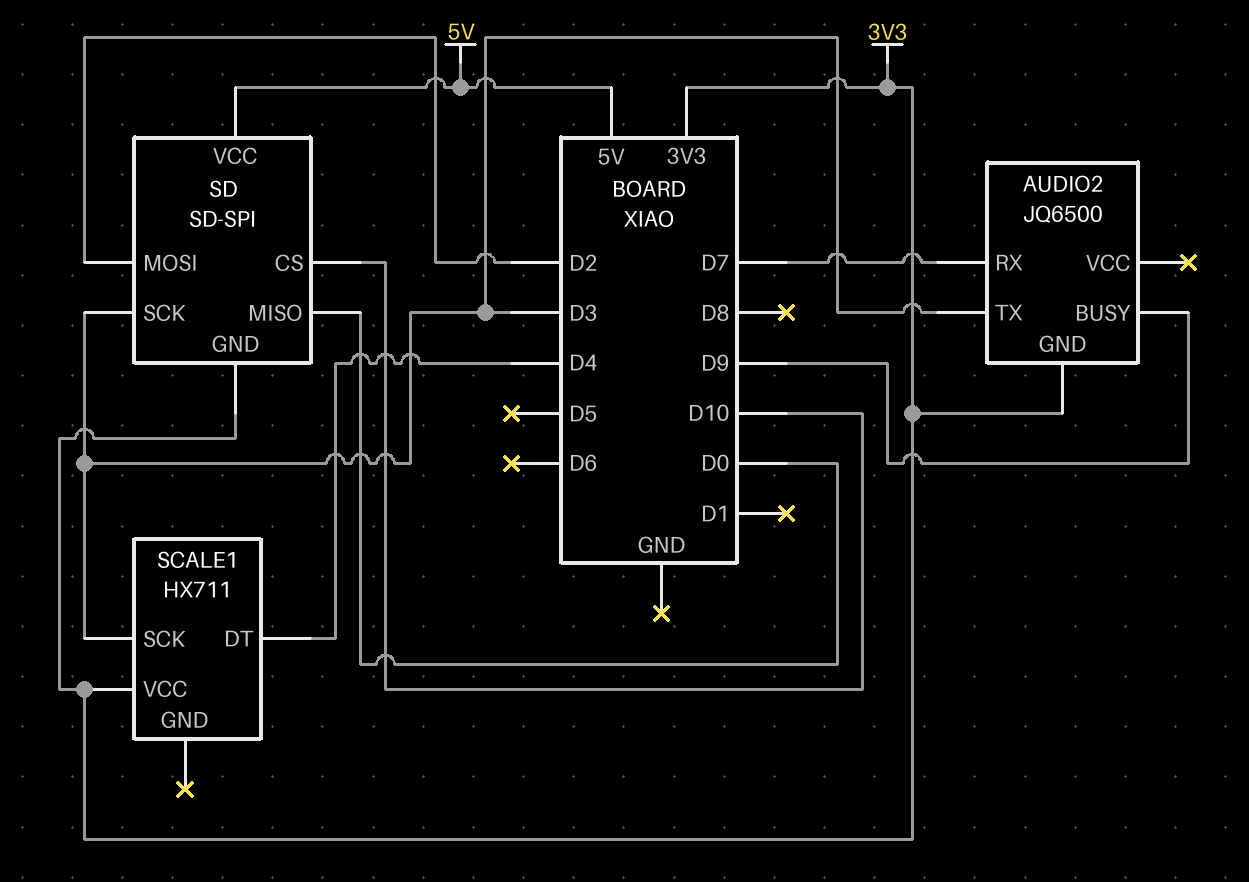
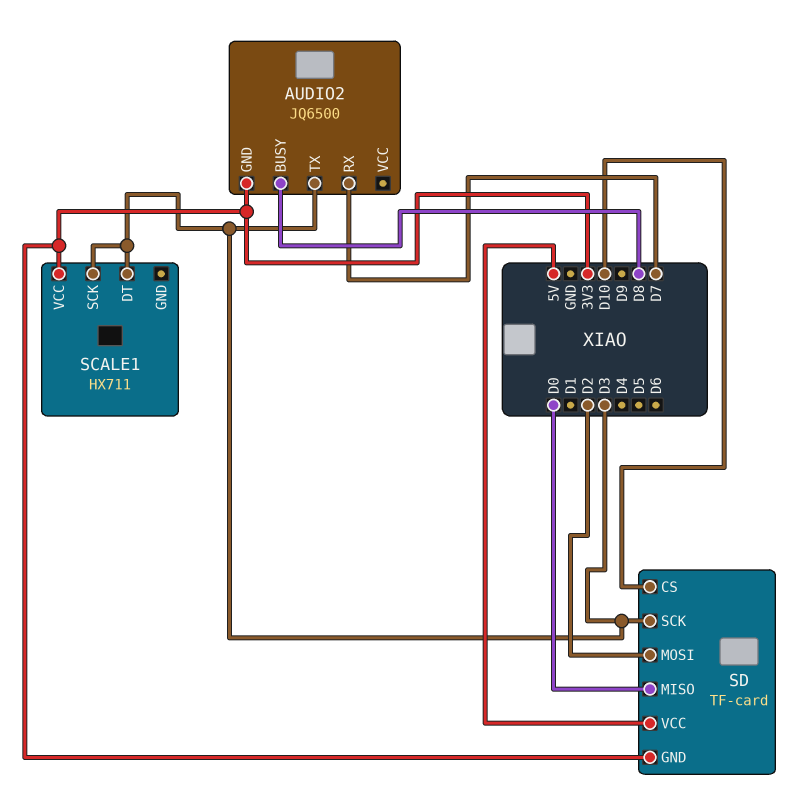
AUDIO2 pin BUSY: D9 -> D8
SCALE1 pin DT: D4 -> D3
SD: SD-SPI -> TF-card

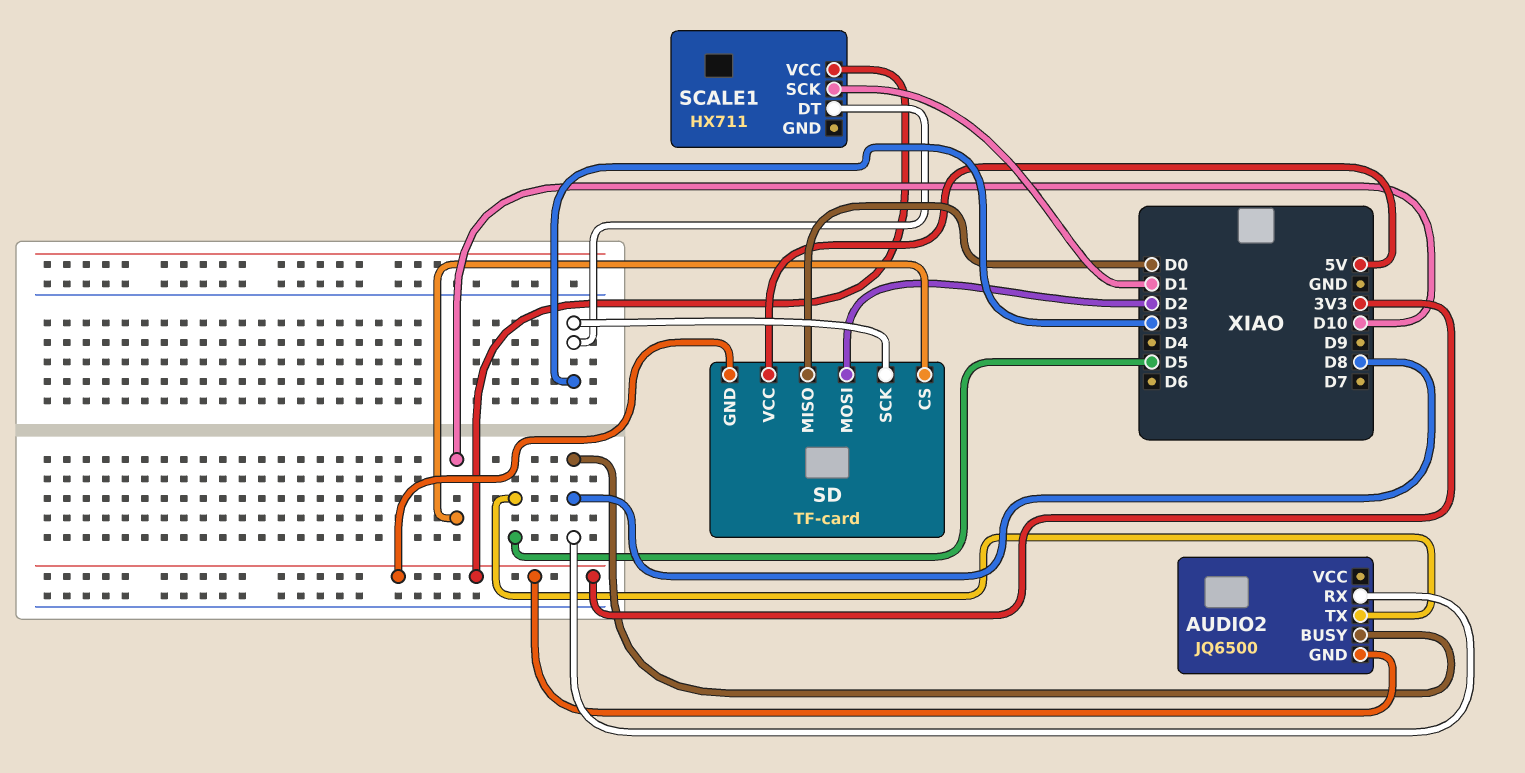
AUDIO2 pin RX: D7 -> D8
AUDIO2 pin TX: D3 -> D5
SCALE1 pin SCK: D3 -> D1

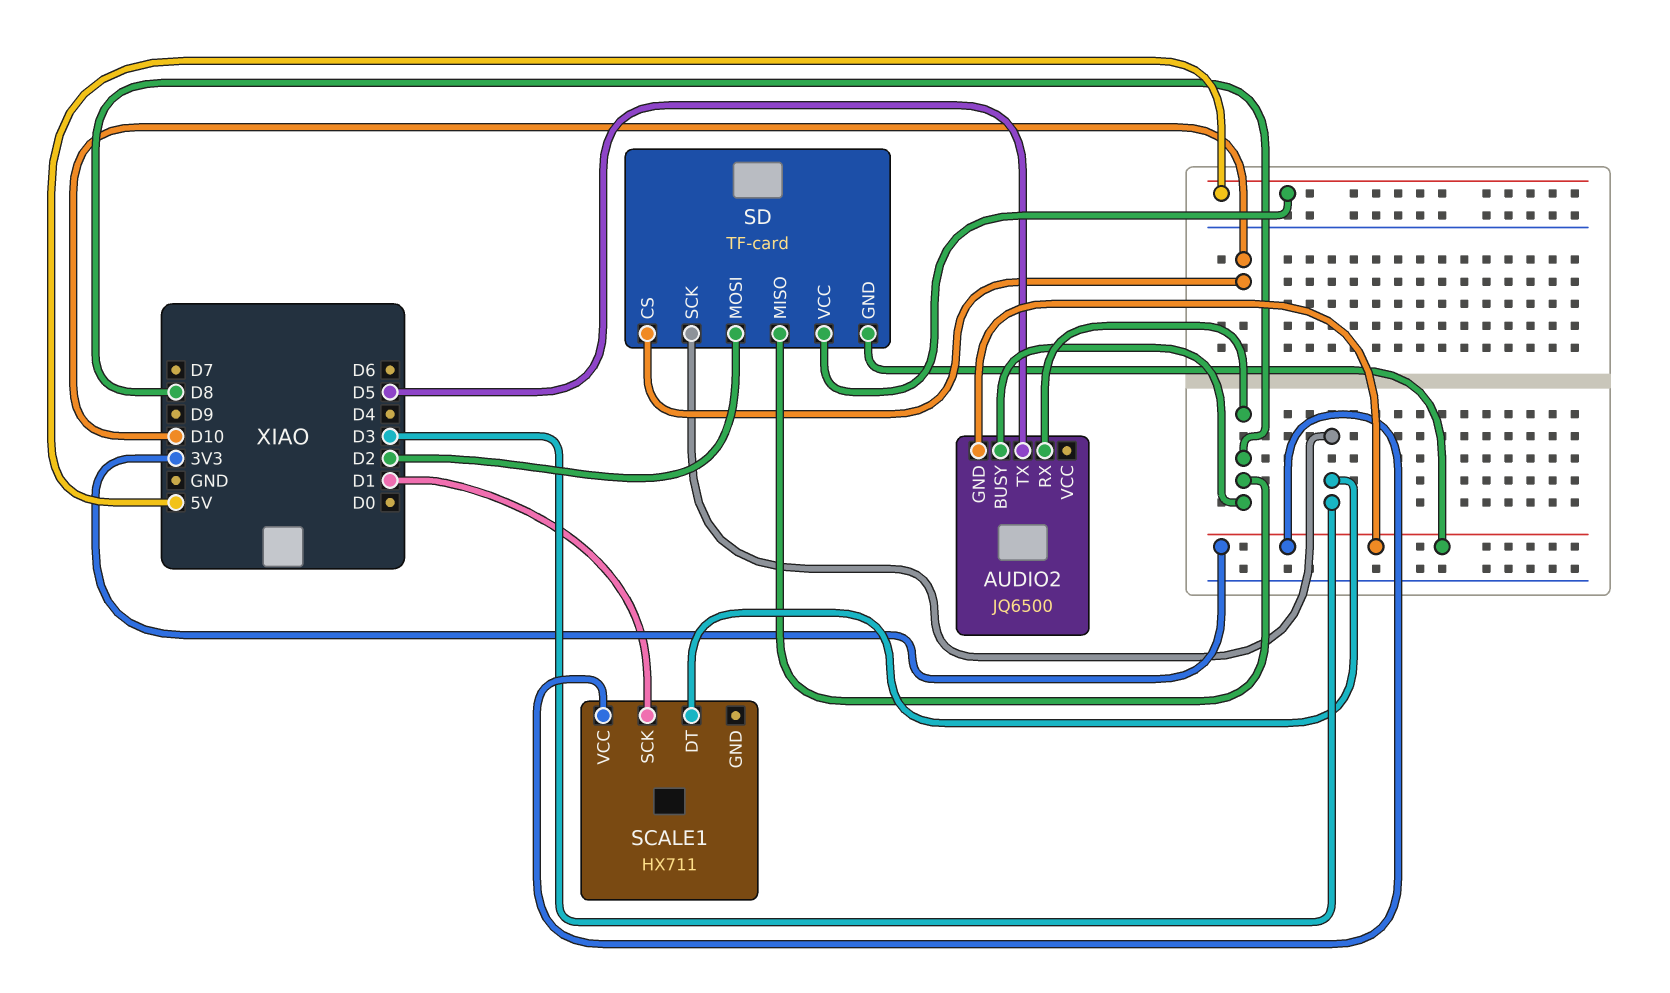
SD pin MISO: D0 -> D8

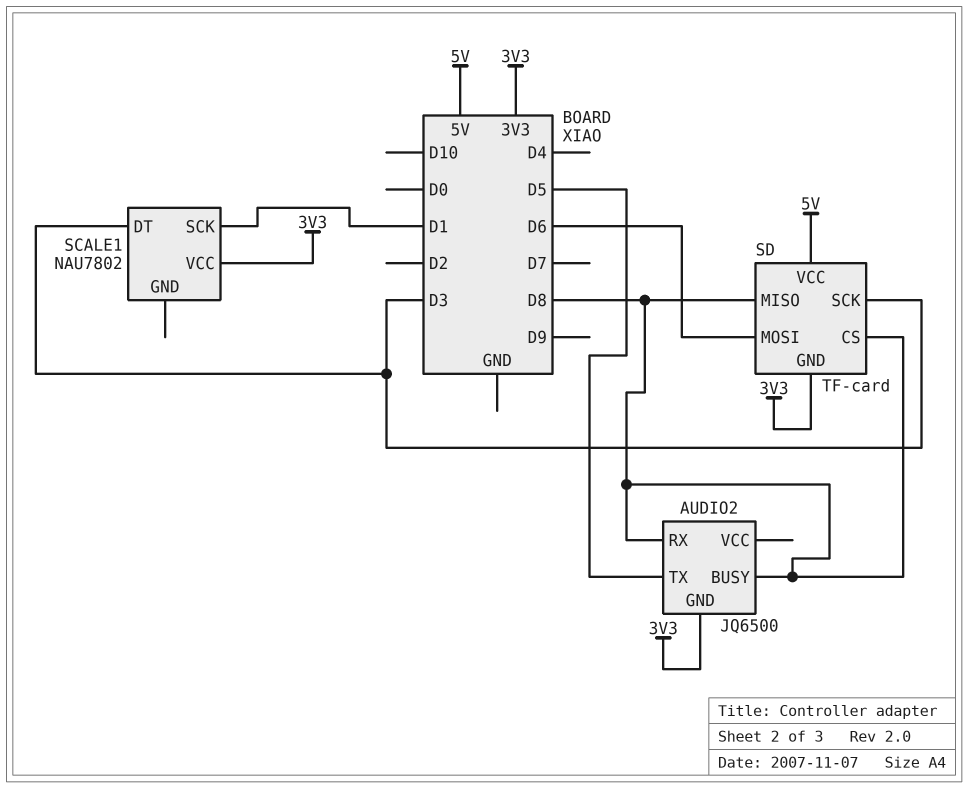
SCALE1: HX711 -> NAU7802
SD pin CS: D10 -> D8
SD pin MOSI: D2 -> D6

